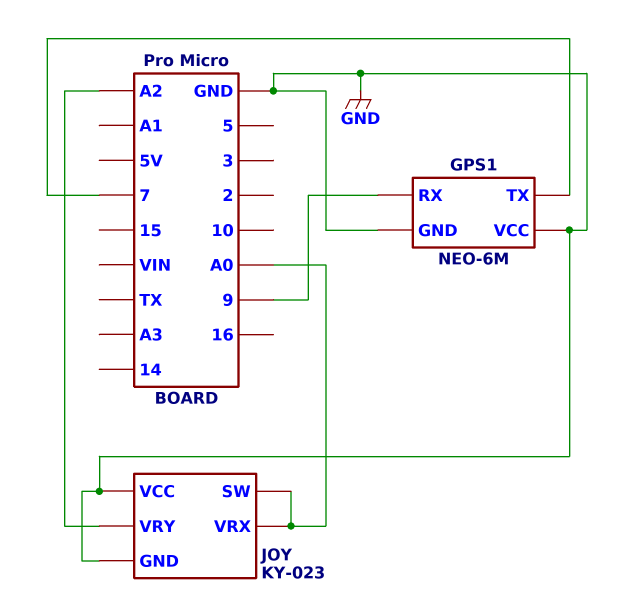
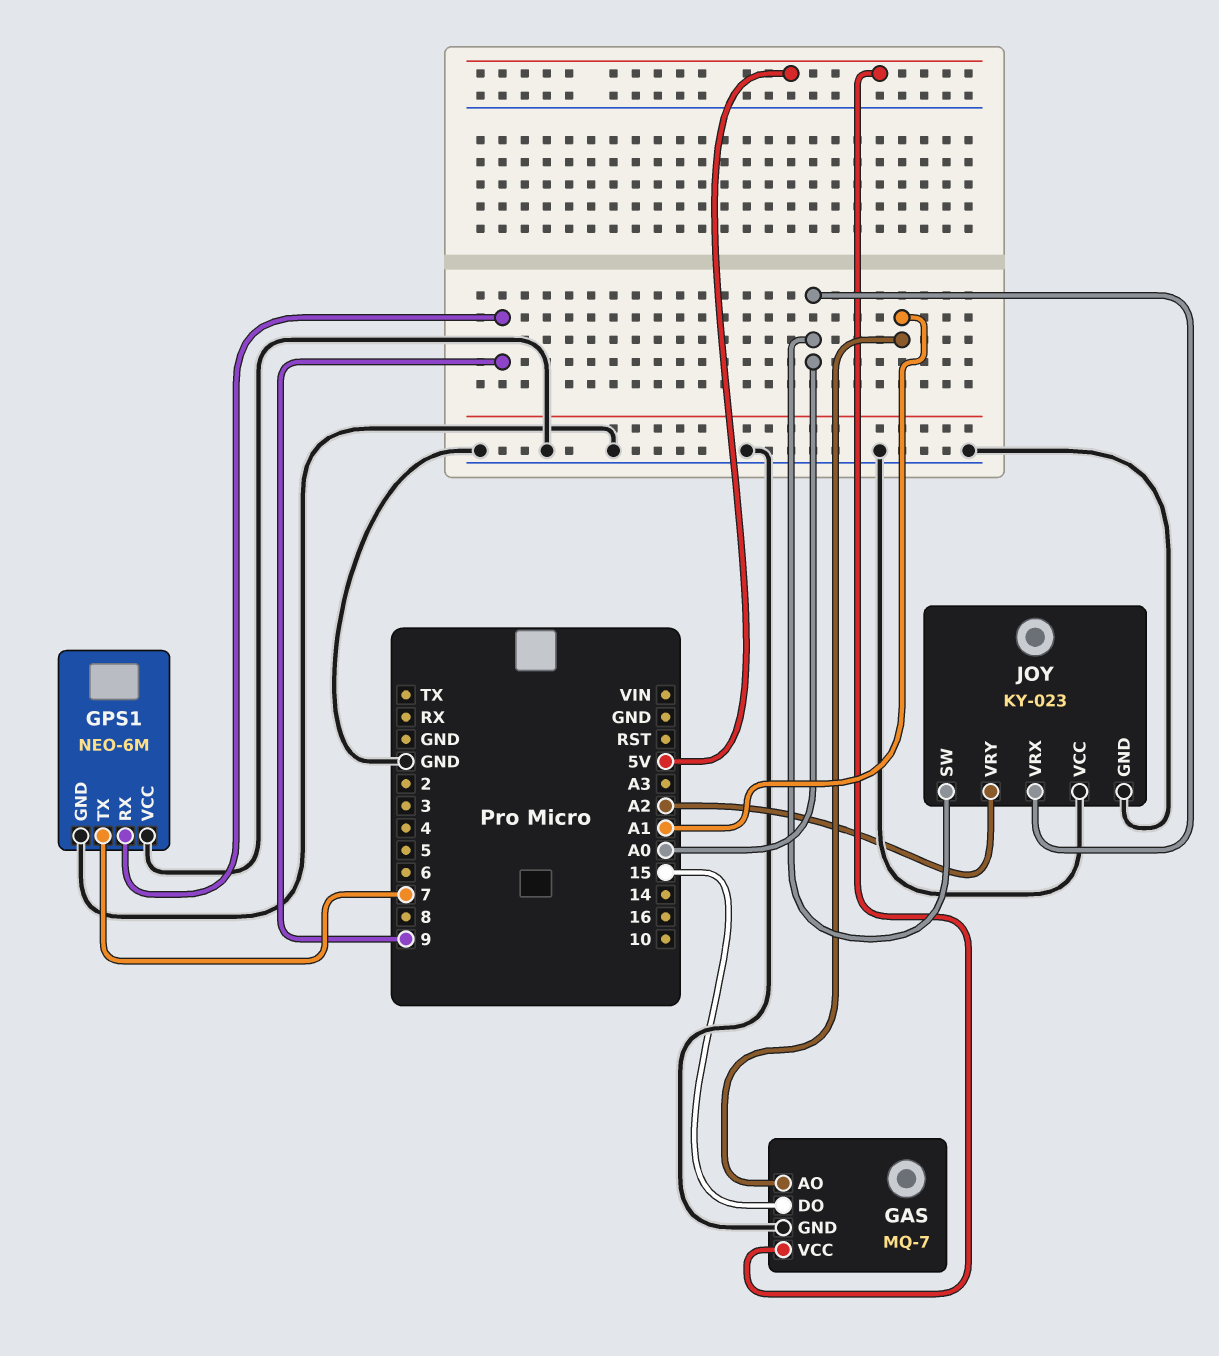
GAS: none -> MQ-7
GAS pin AO: none -> A1
GAS pin DO: none -> 15
GAS pin GND: none -> GND
GAS pin VCC: none -> 5V

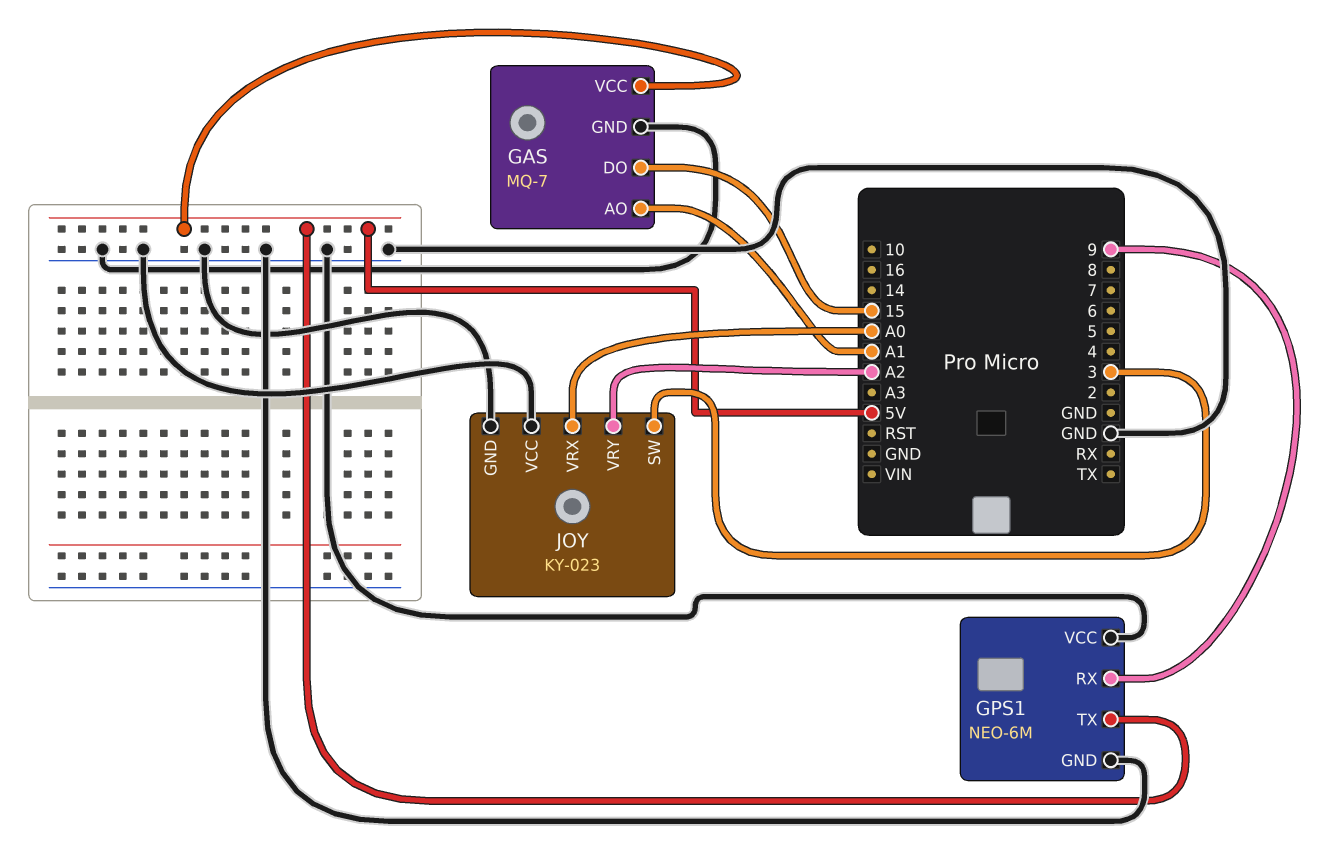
GPS1 pin TX: 7 -> 5V
JOY pin SW: A0 -> 3

